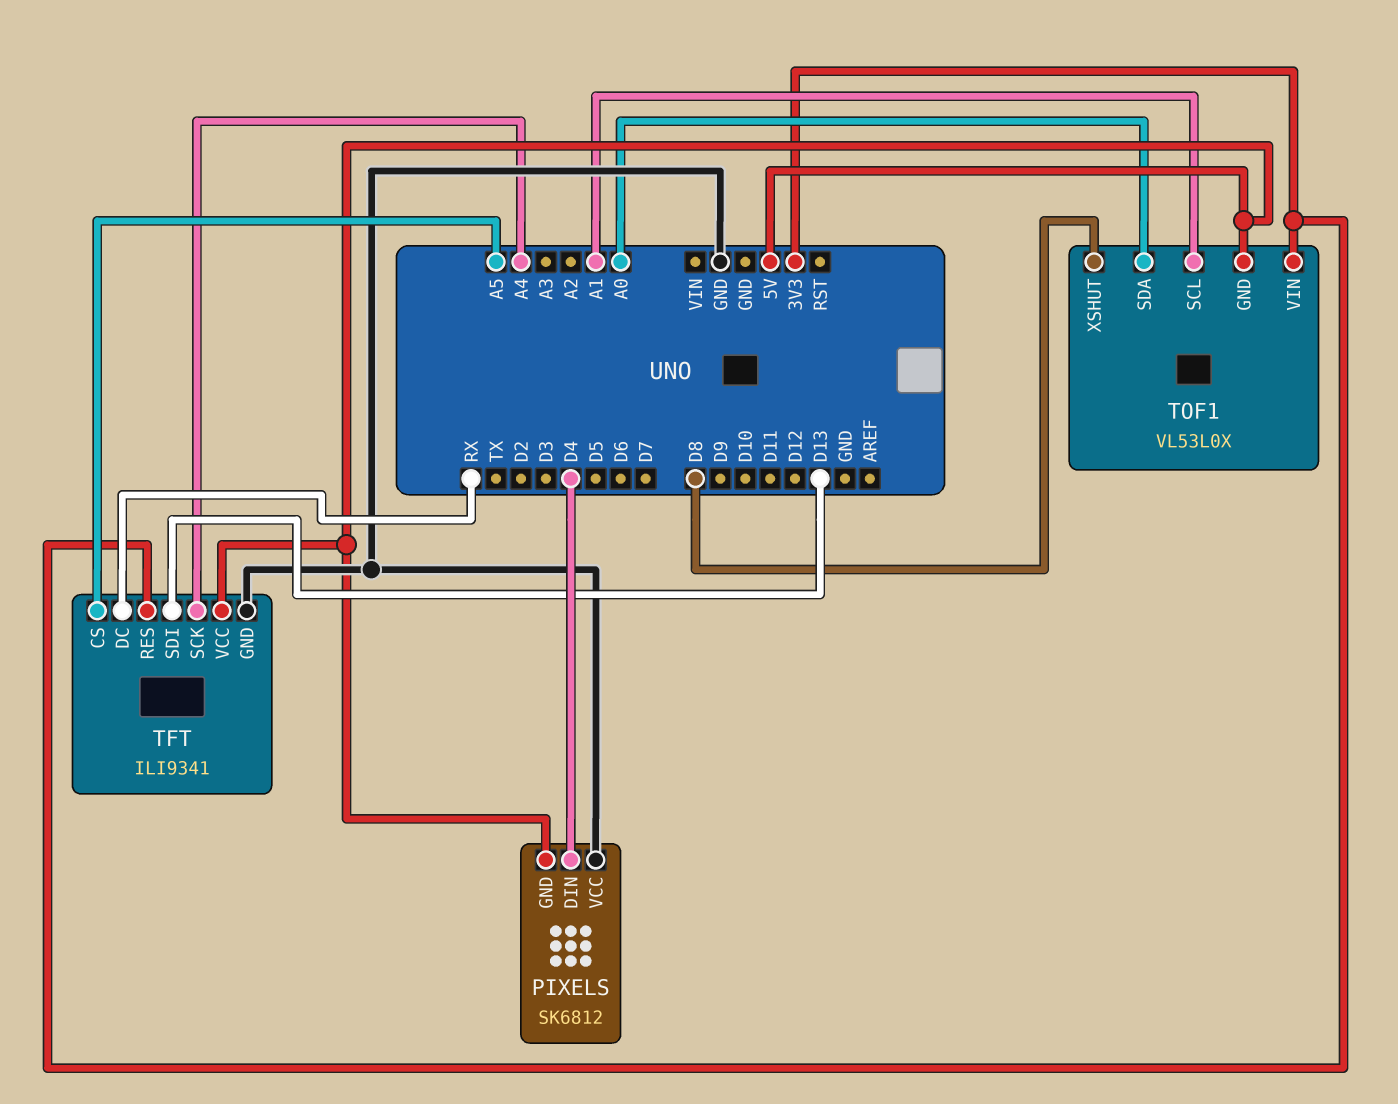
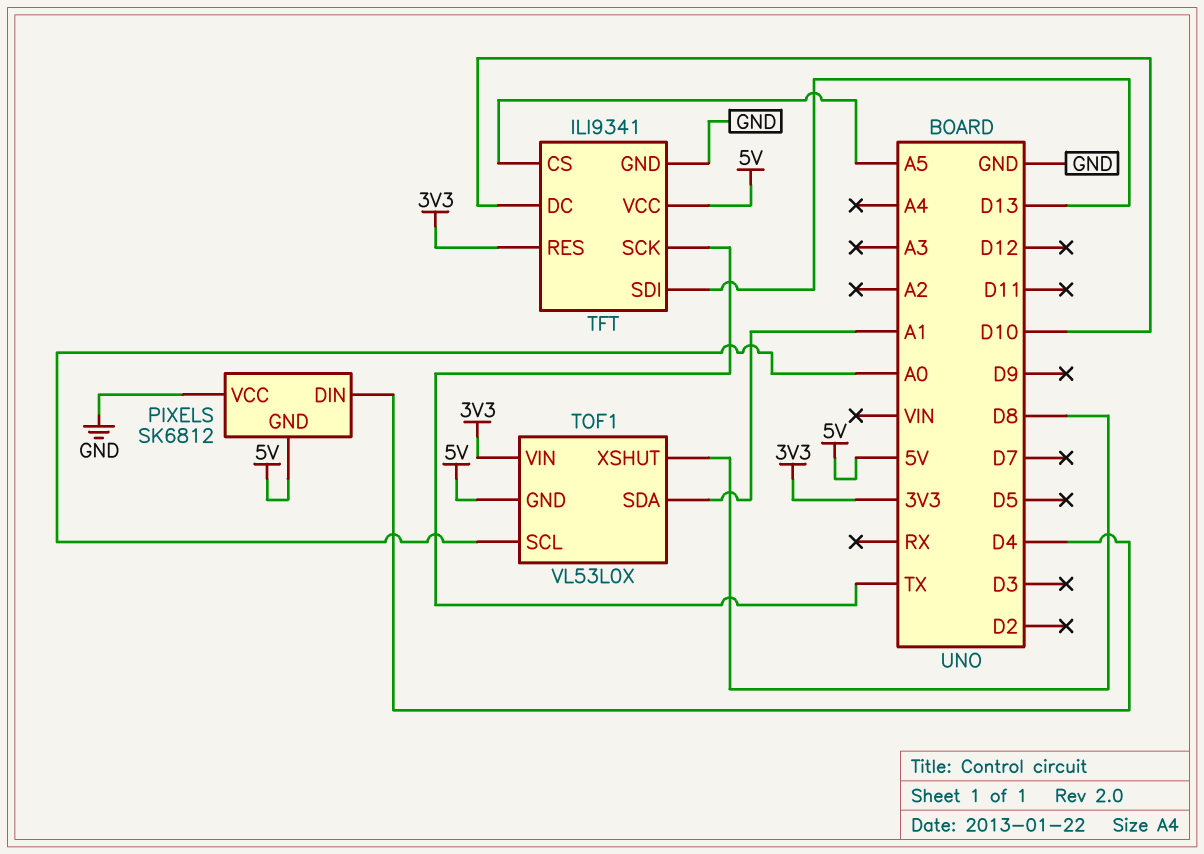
TFT pin DC: RX -> D10
TFT pin SCK: A4 -> TX
TOF1 pin SCL: A1 -> A0
TOF1 pin SDA: A0 -> A1

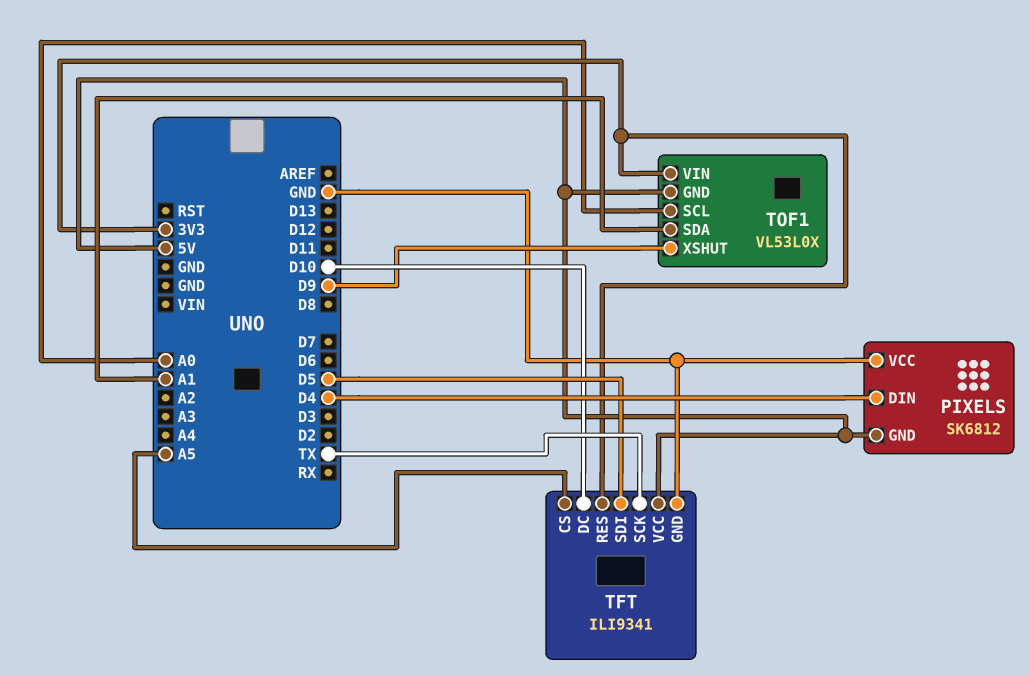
TFT pin SDI: D13 -> D5
TOF1 pin XSHUT: D8 -> D9

